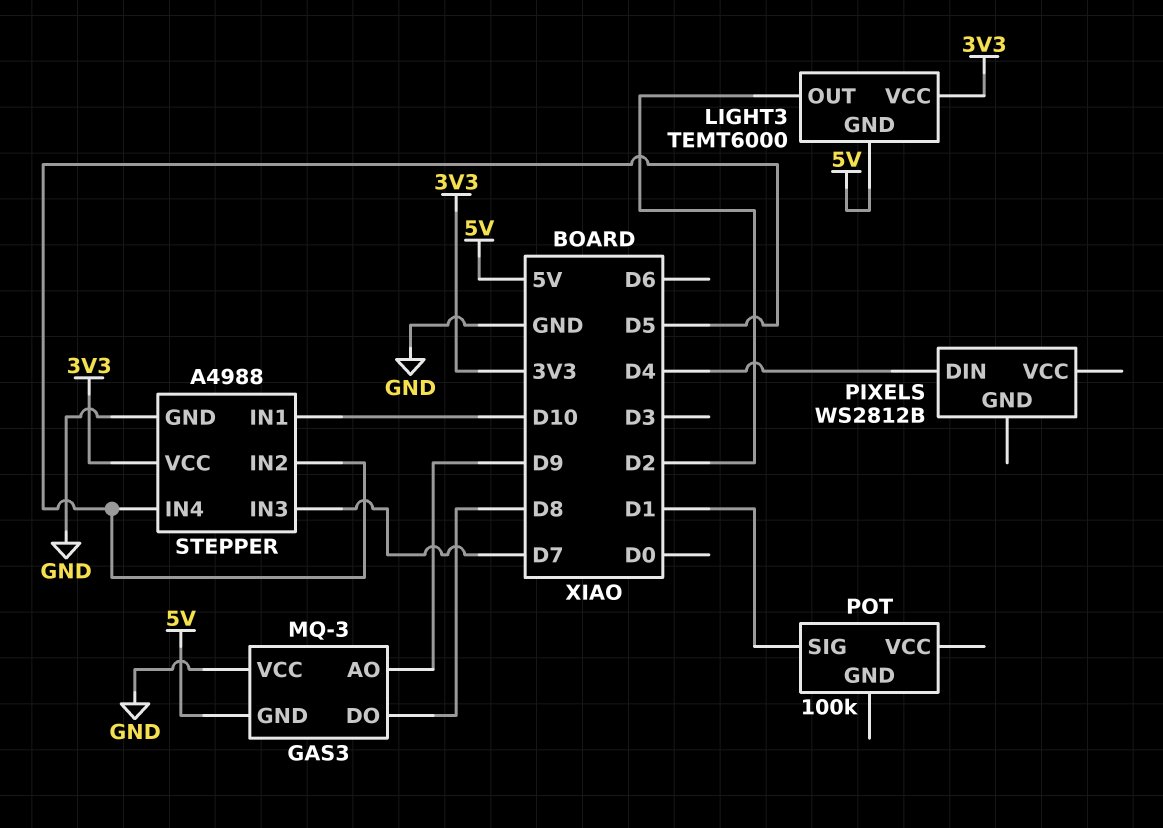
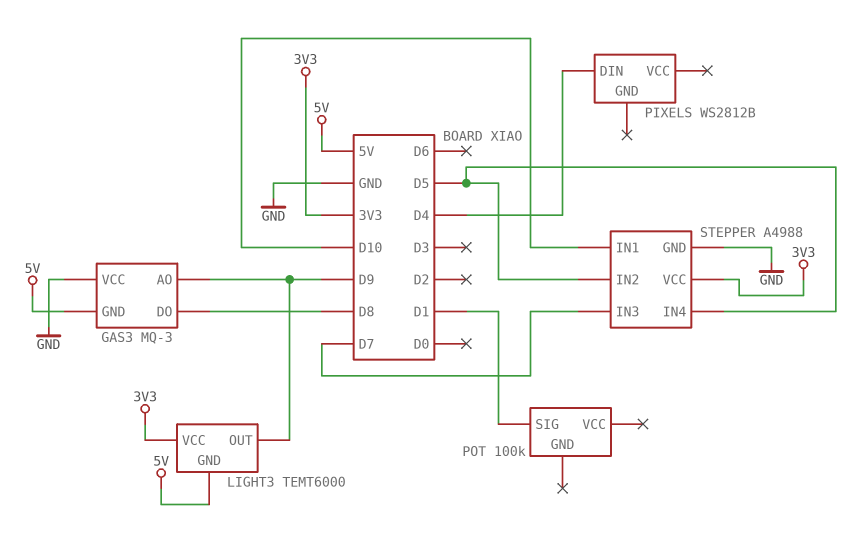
LIGHT3 pin OUT: D2 -> D9

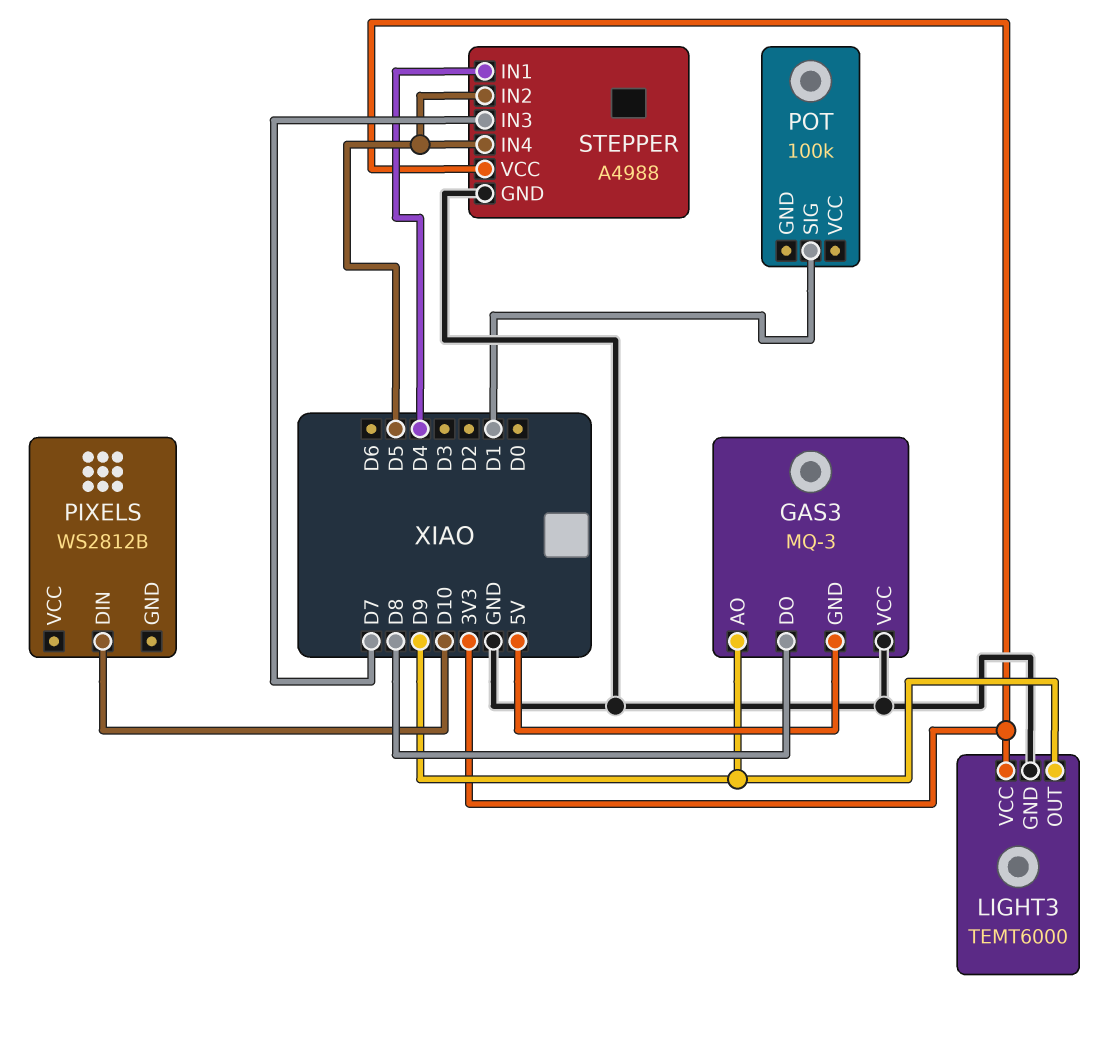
LIGHT3 pin GND: 5V -> GND
PIXELS pin DIN: D4 -> D10
STEPPER pin IN1: D10 -> D4

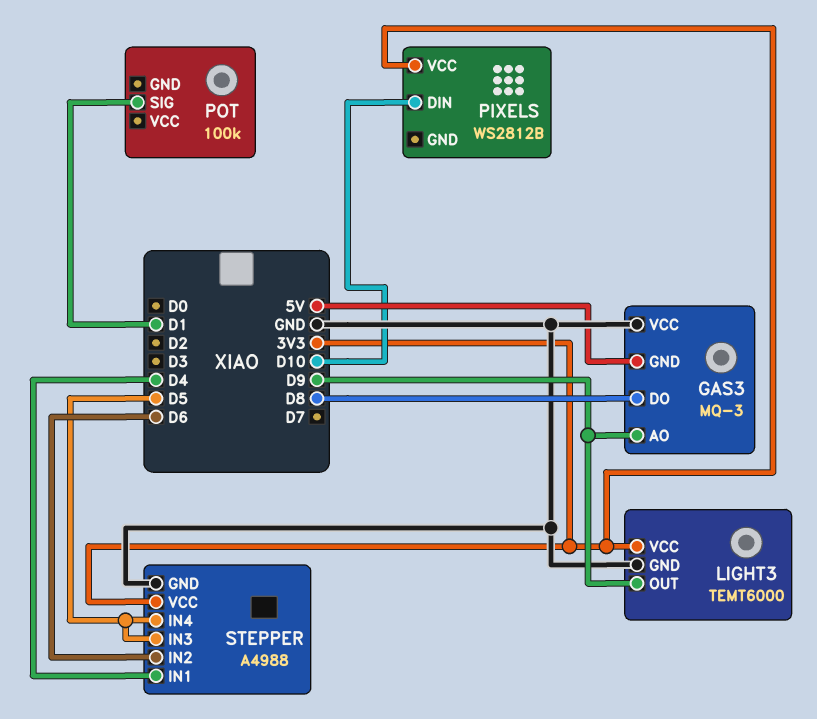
PIXELS pin VCC: none -> 3V3
STEPPER pin IN2: D5 -> D6
STEPPER pin IN3: D7 -> D5

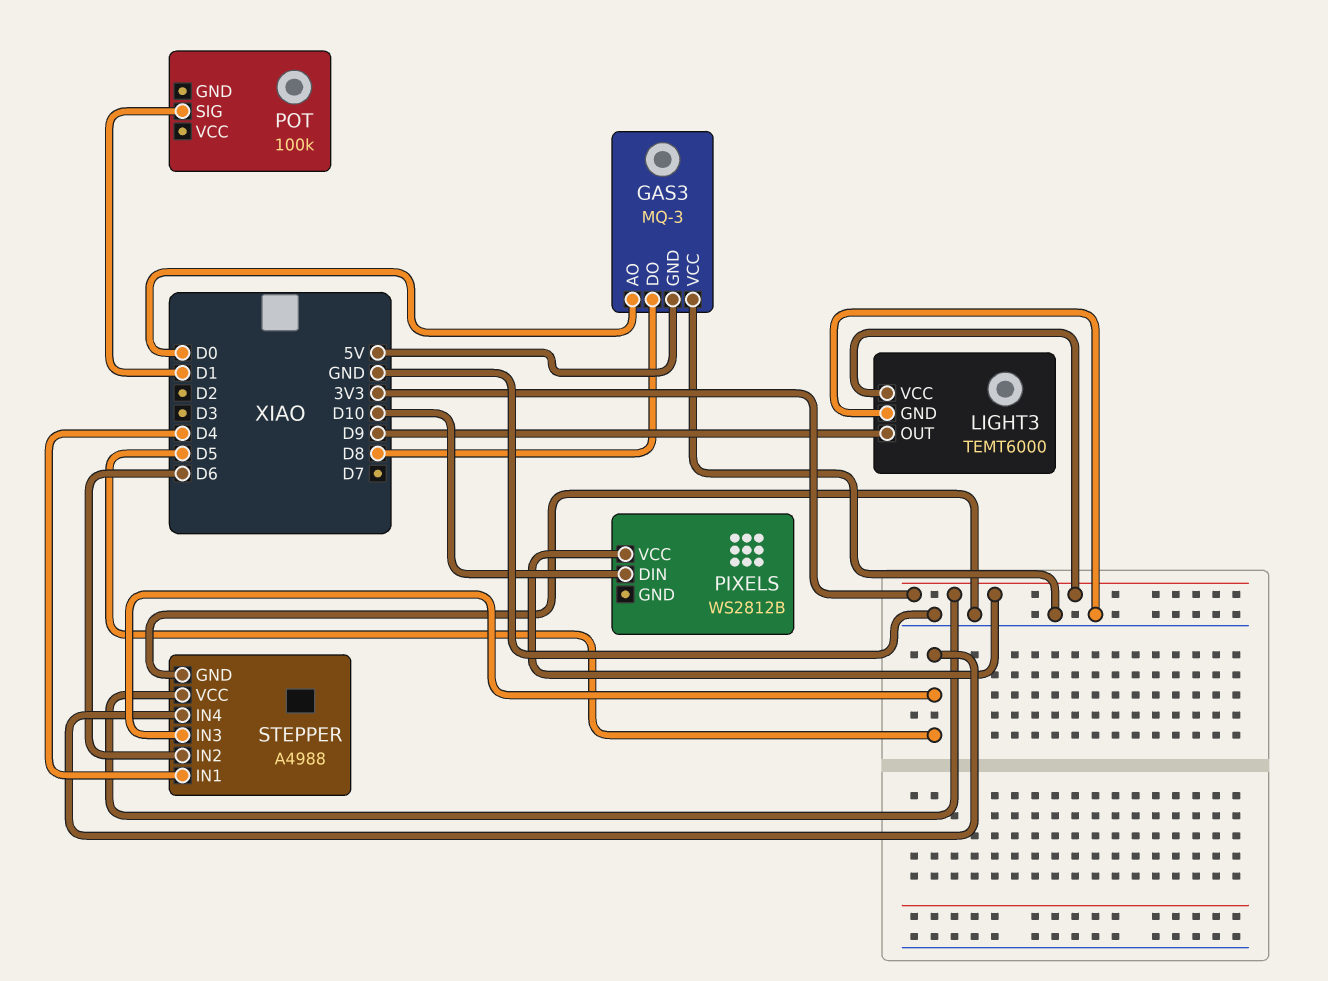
GAS3 pin AO: D9 -> D0

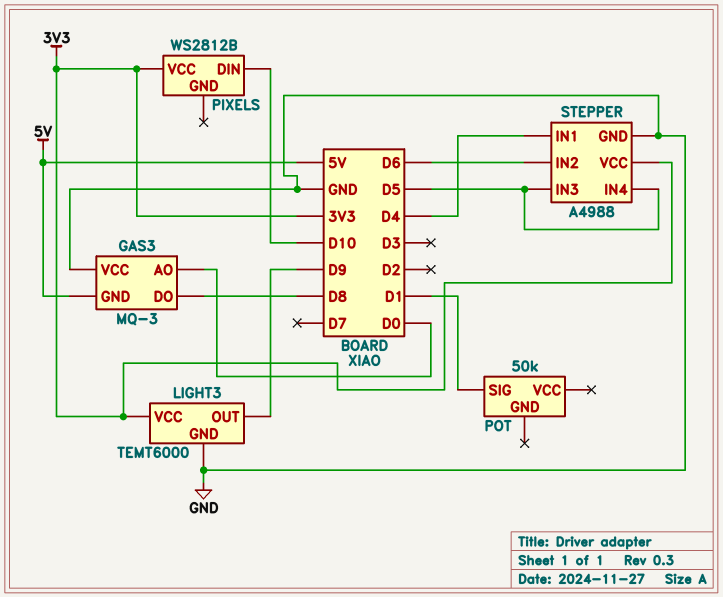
POT: 100k -> 50k

